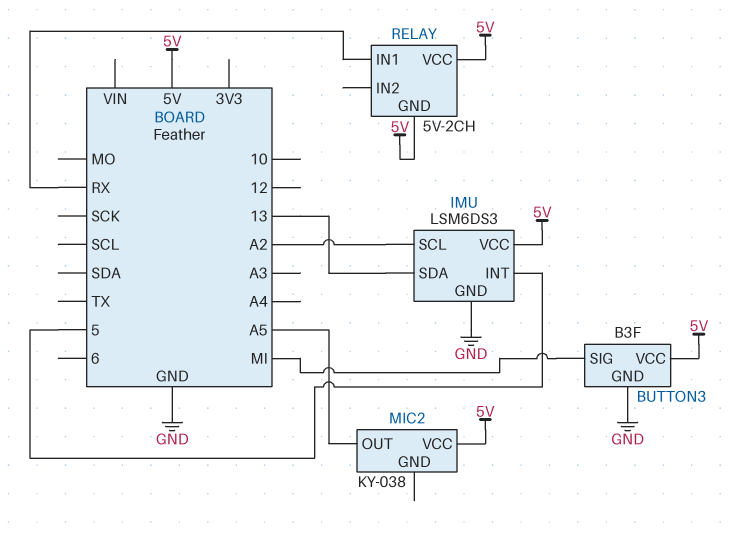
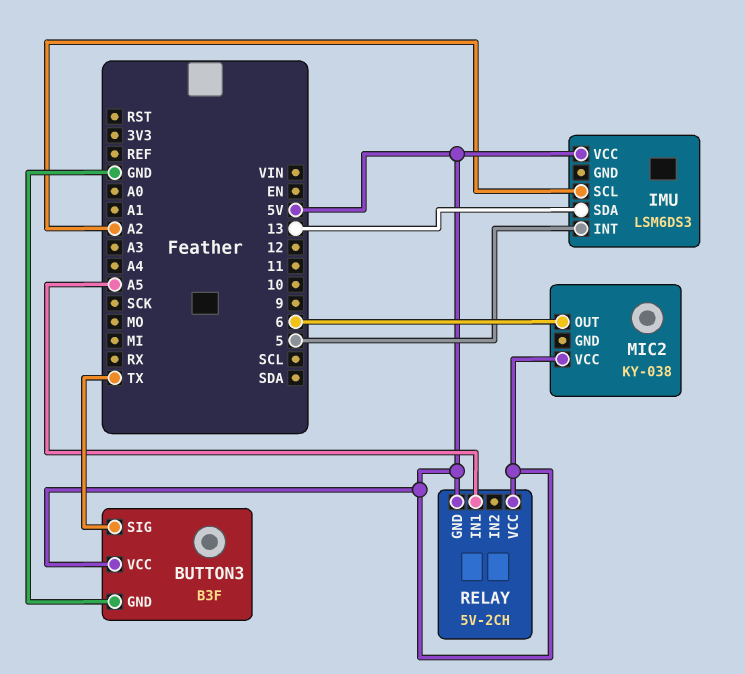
BUTTON3 pin SIG: MI -> TX
IMU pin GND: GND -> none
MIC2 pin OUT: A5 -> 6
RELAY pin IN1: RX -> A5

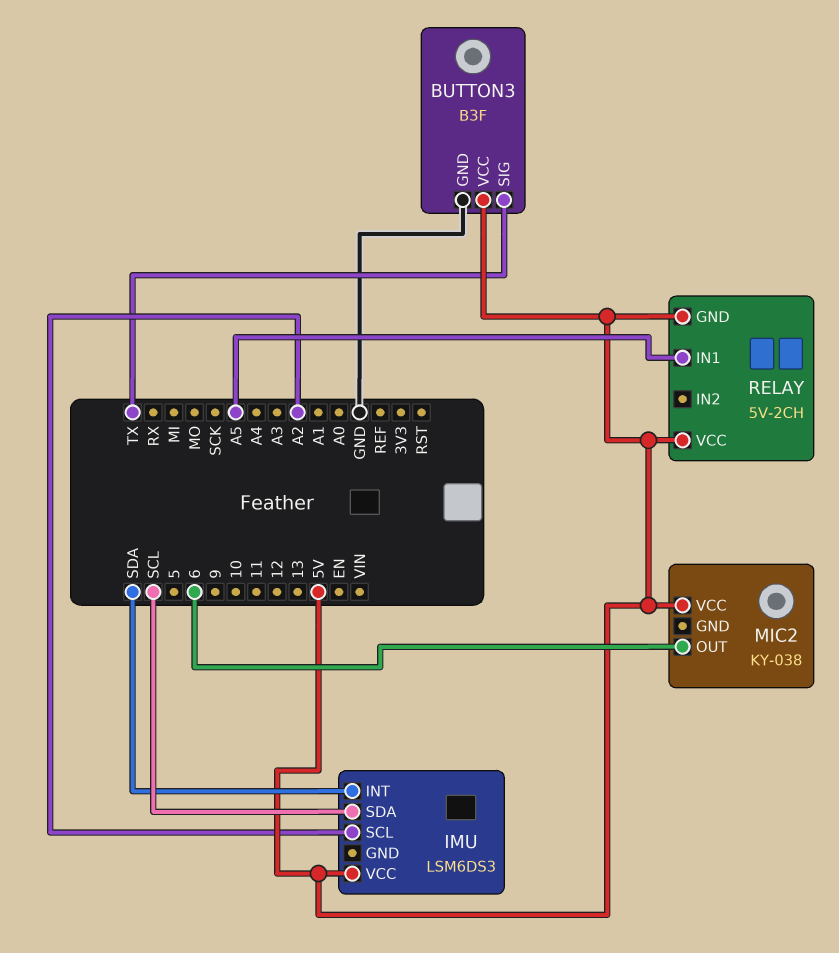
IMU pin INT: 5 -> SDA
IMU pin SDA: 13 -> SCL

